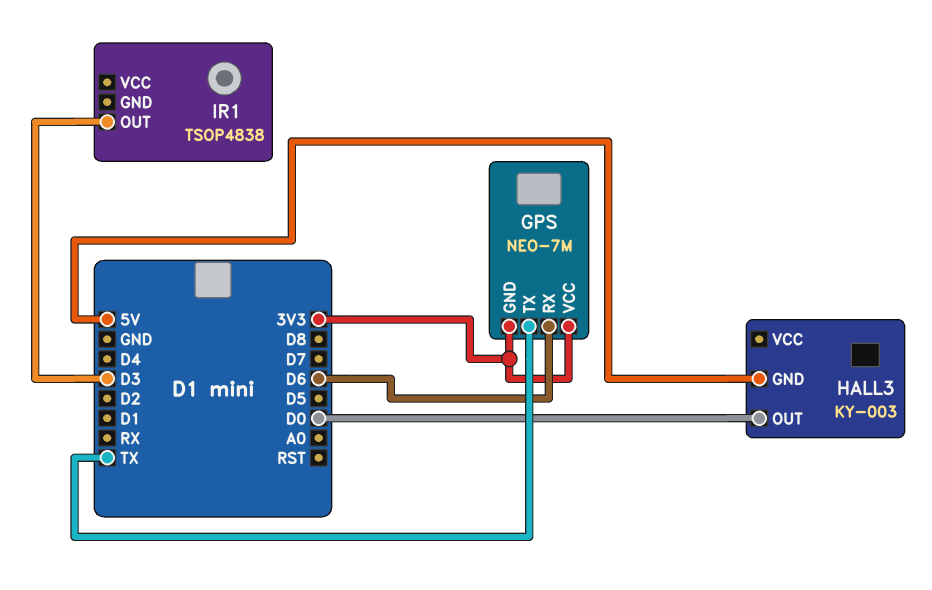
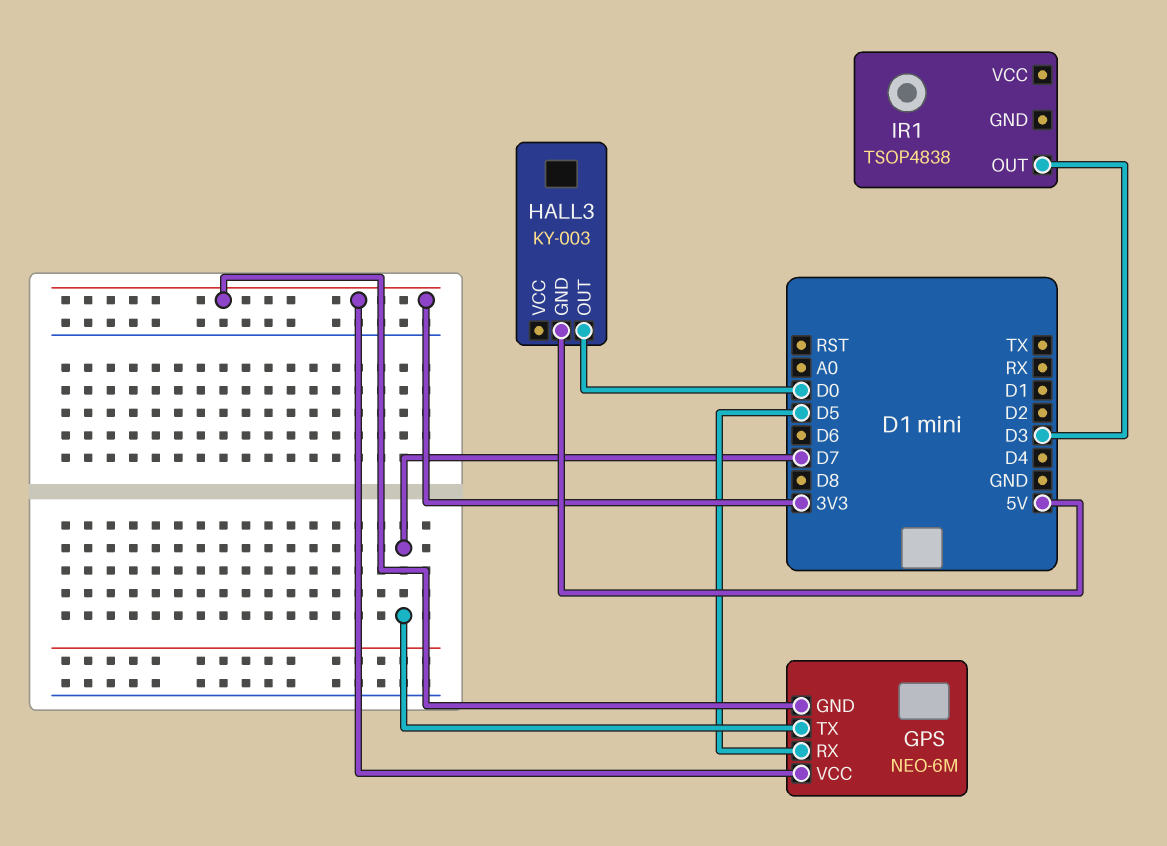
GPS: NEO-7M -> NEO-6M
GPS pin RX: D6 -> D5
GPS pin TX: TX -> D7

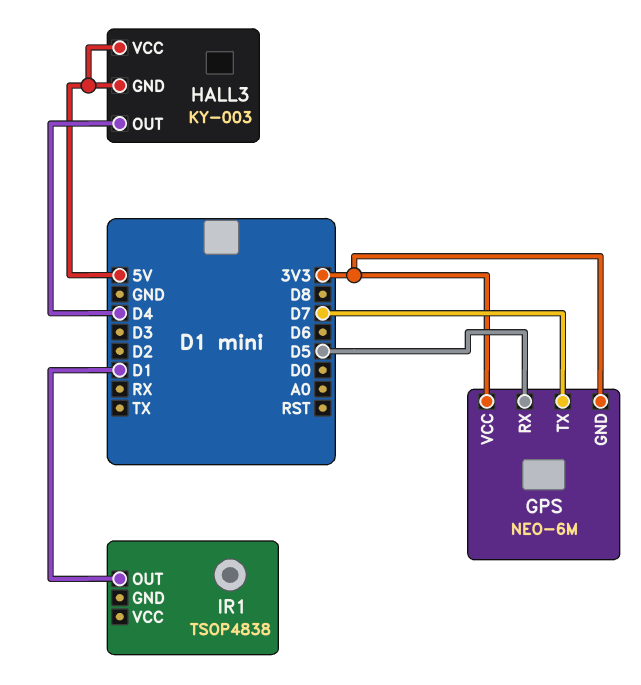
HALL3 pin OUT: D0 -> D4
HALL3 pin VCC: none -> 5V
IR1 pin OUT: D3 -> D1

